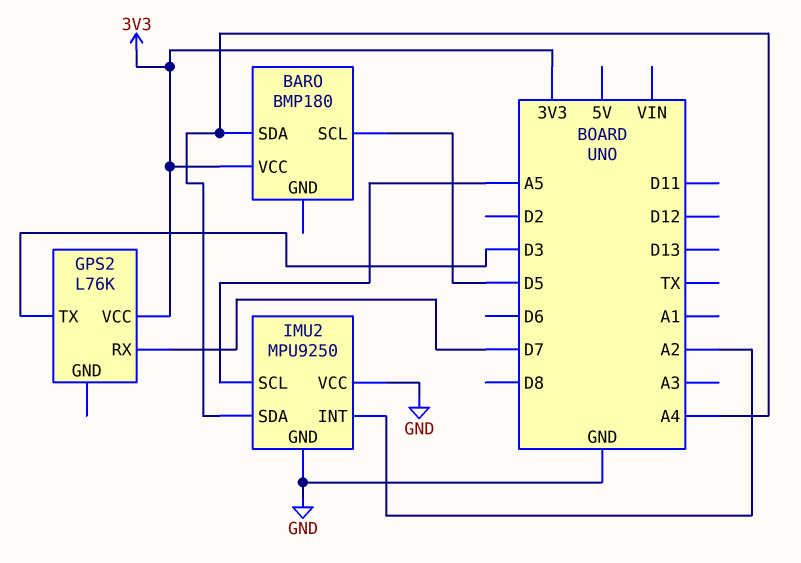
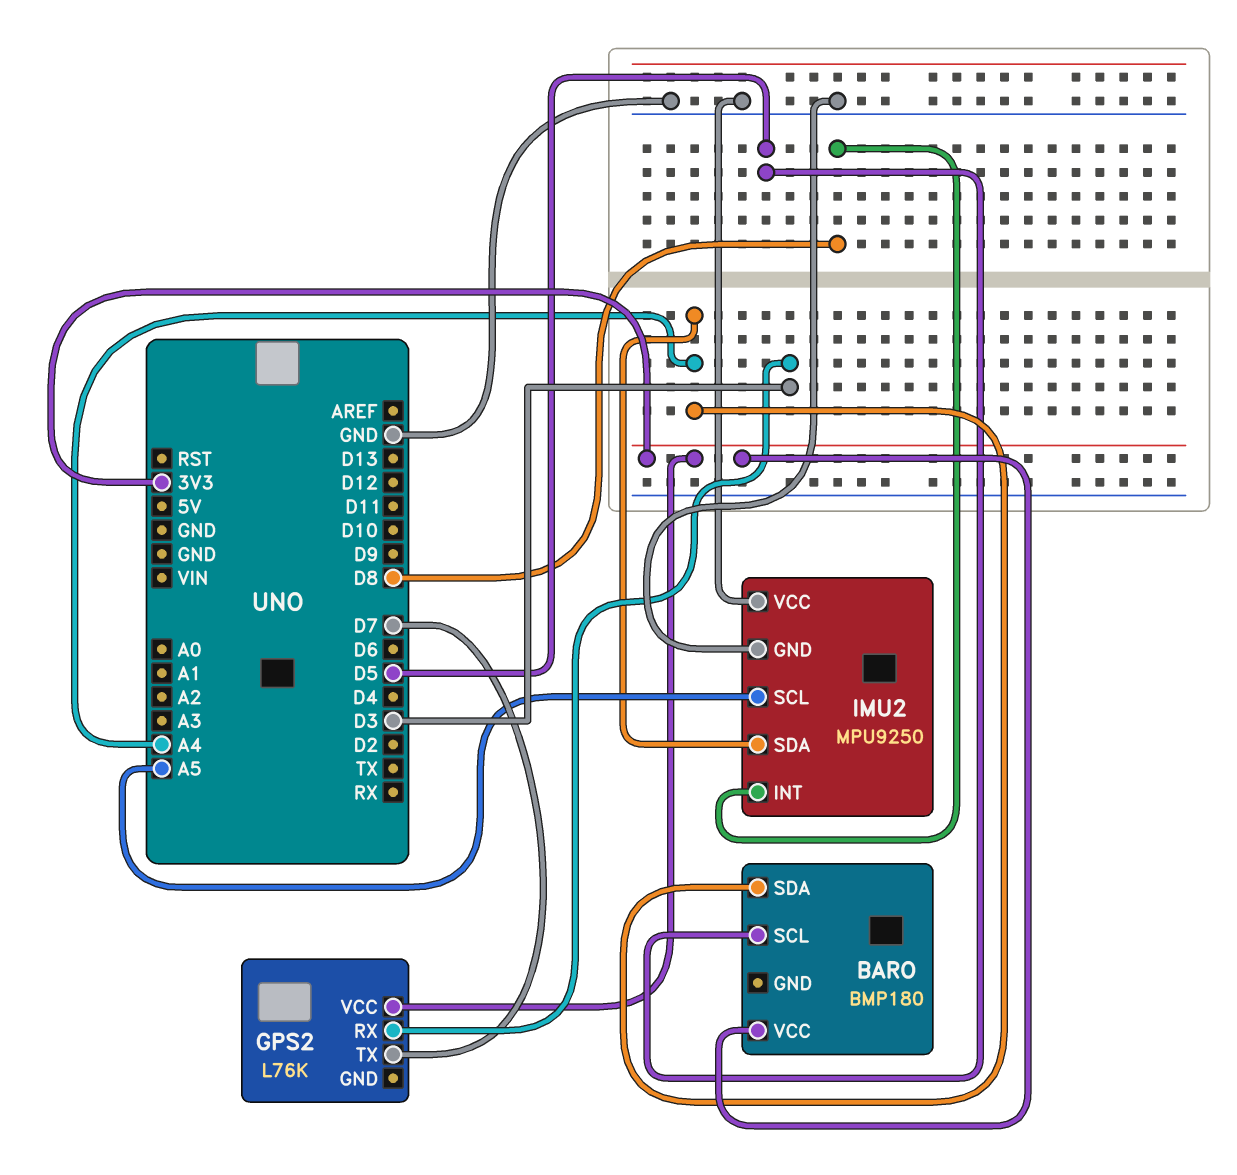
GPS2 pin RX: D7 -> D3
GPS2 pin TX: D3 -> D7
IMU2 pin INT: A2 -> D8

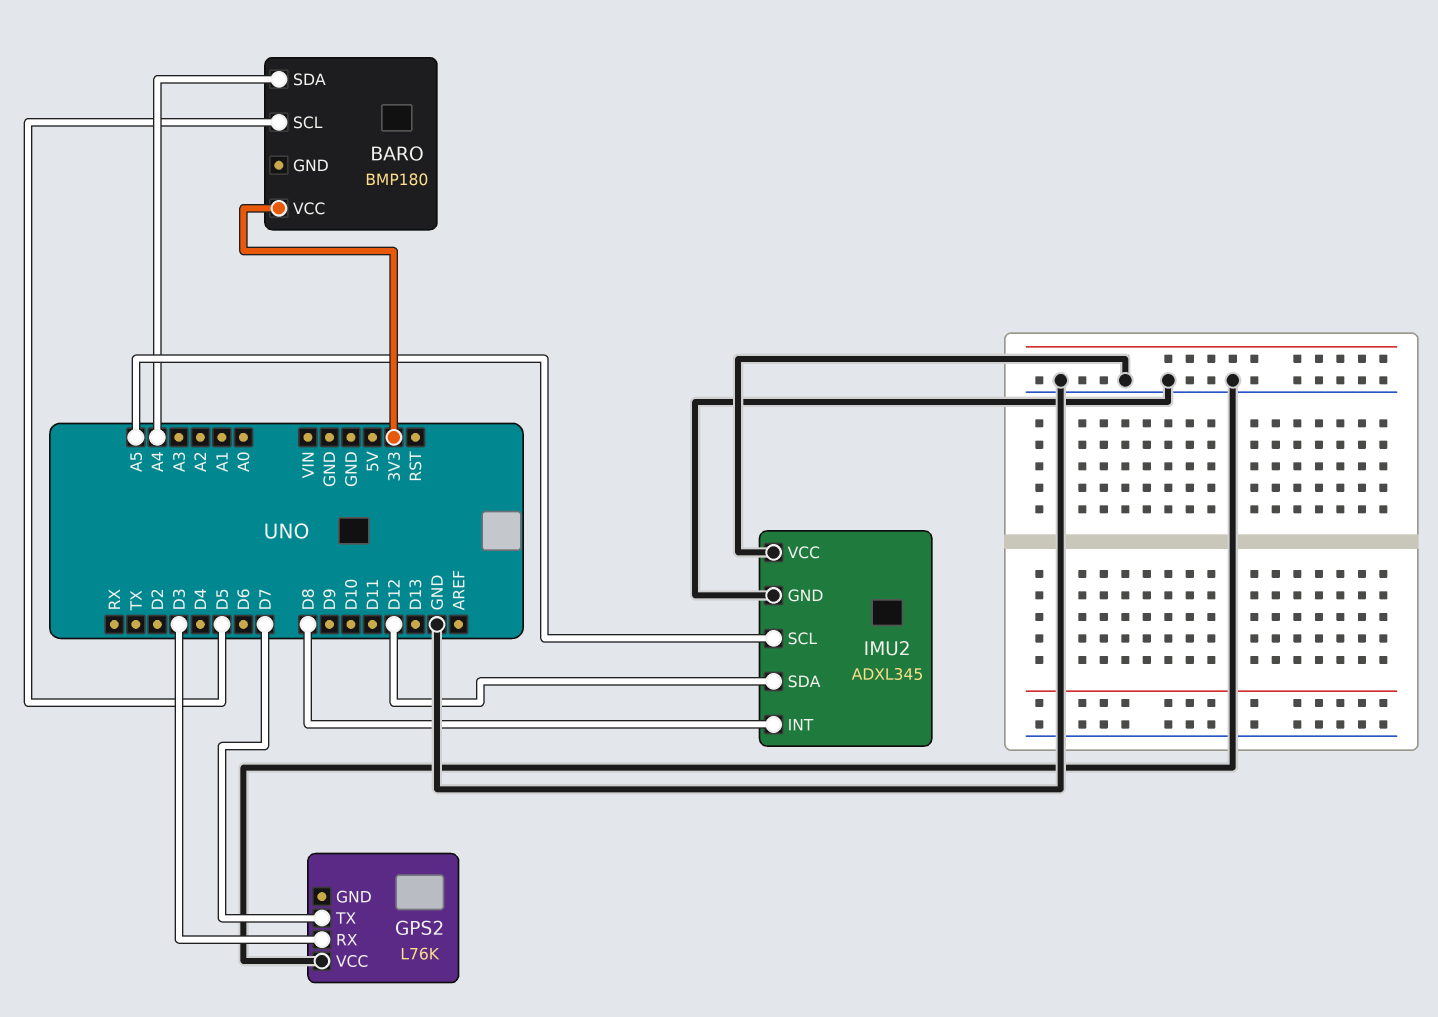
GPS2 pin VCC: 3V3 -> GND
IMU2: MPU9250 -> ADXL345
IMU2 pin SDA: A4 -> D12

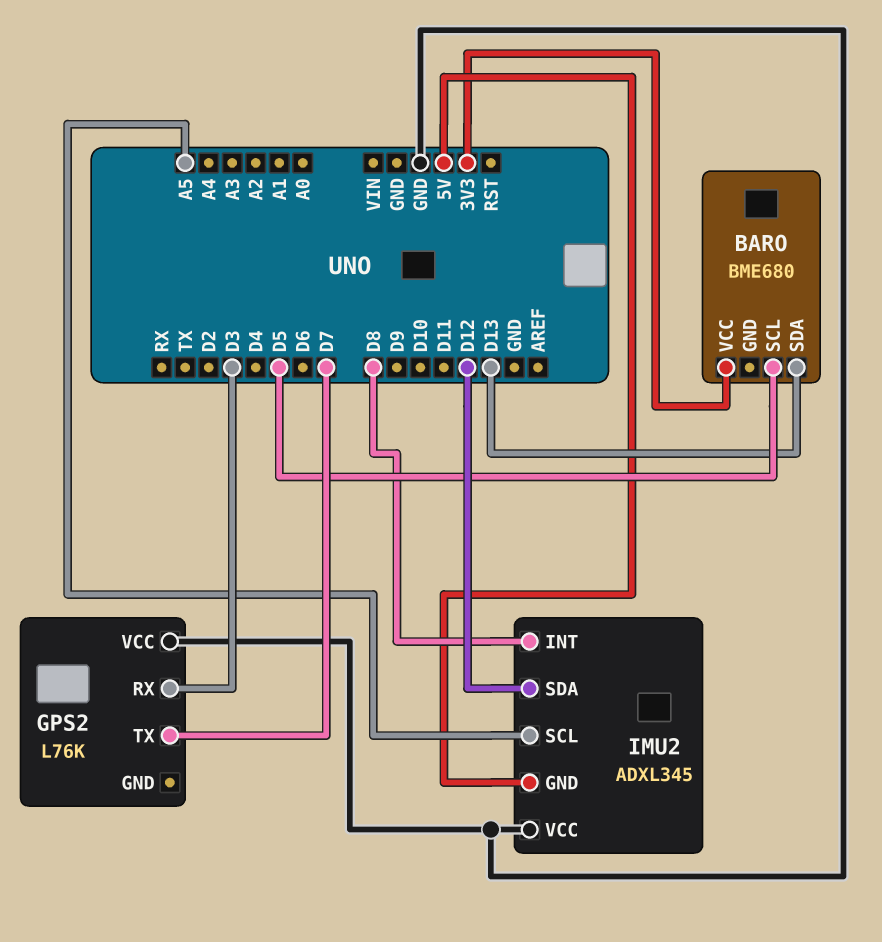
BARO: BMP180 -> BME680
BARO pin SDA: A4 -> D13
IMU2 pin GND: GND -> 5V

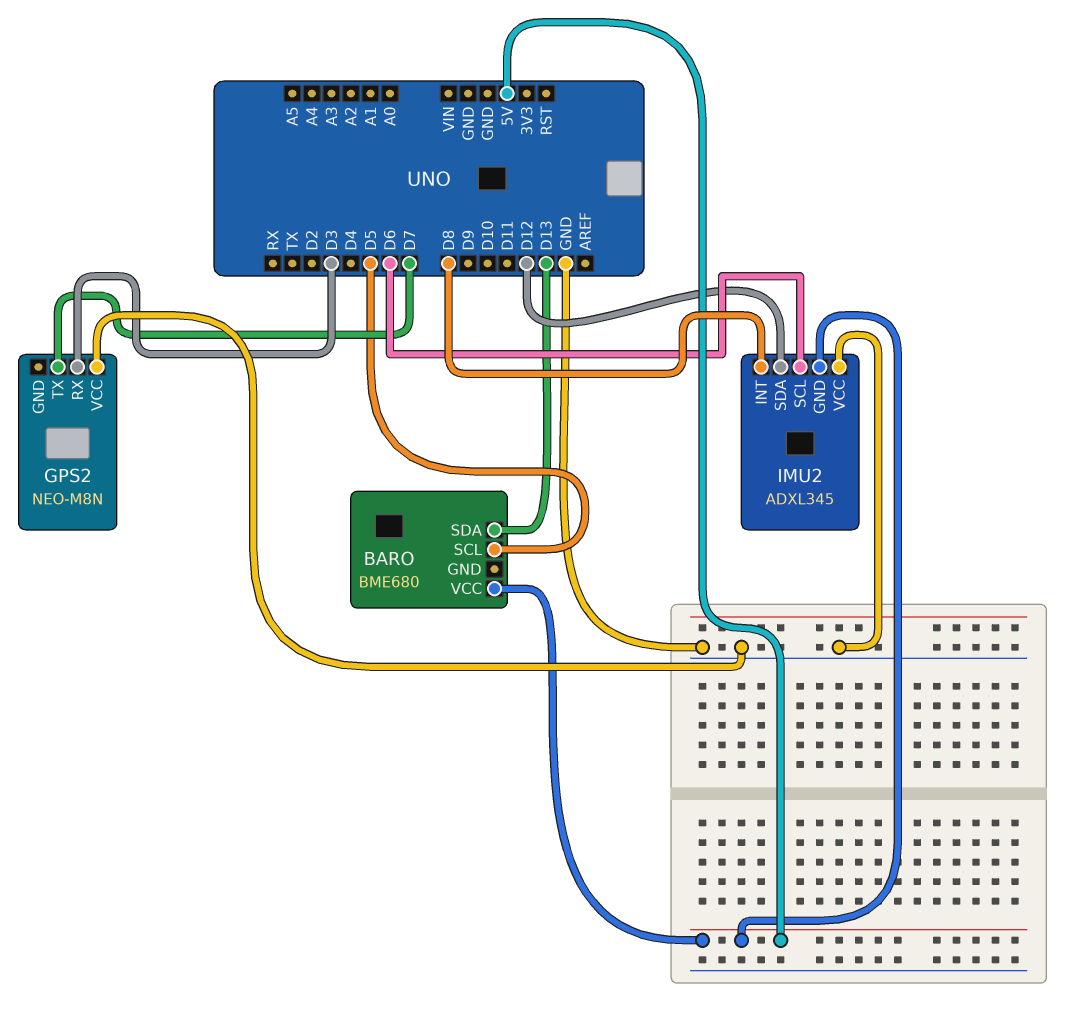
BARO pin VCC: 3V3 -> 5V
GPS2: L76K -> NEO-M8N
IMU2 pin SCL: A5 -> D6

